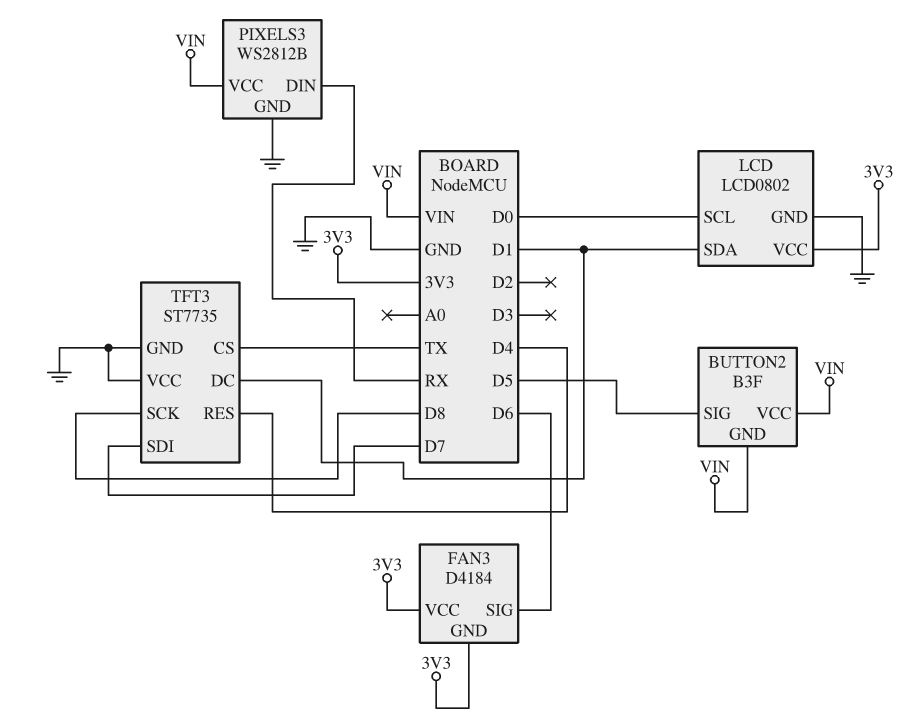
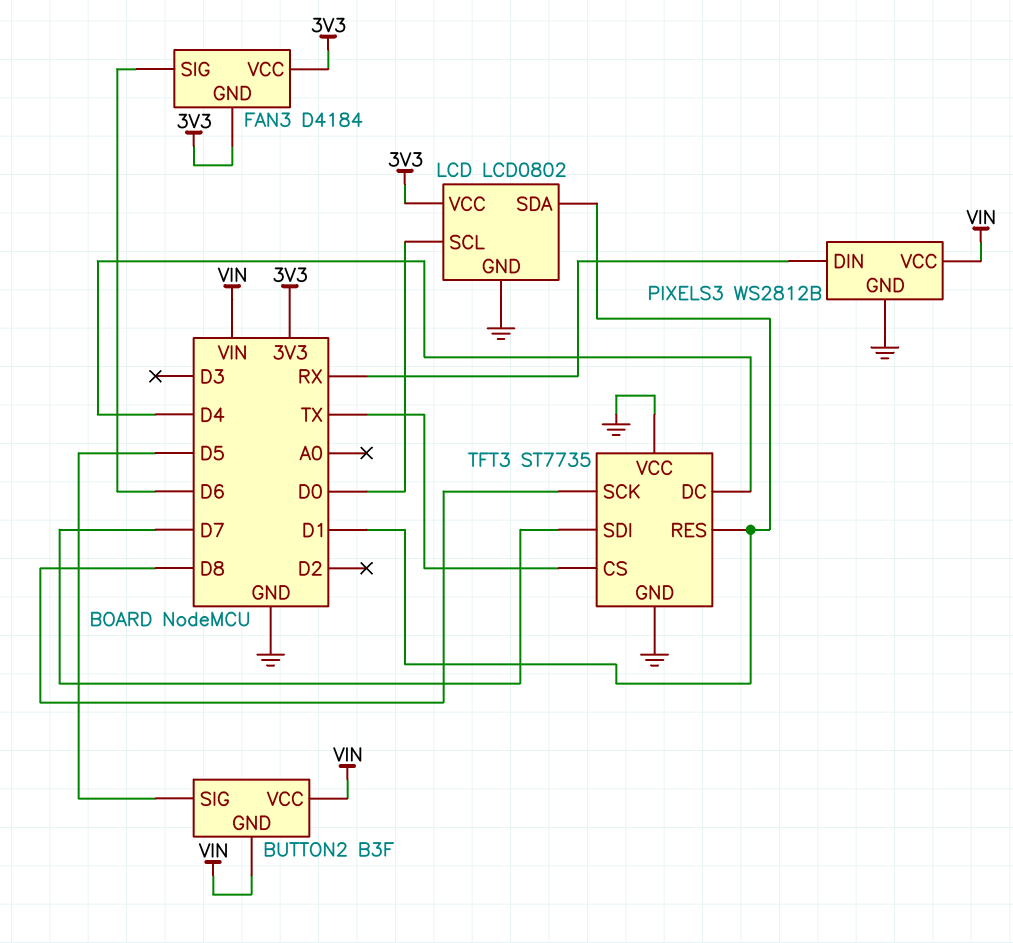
TFT3 pin DC: D1 -> D4
TFT3 pin RES: D4 -> D1

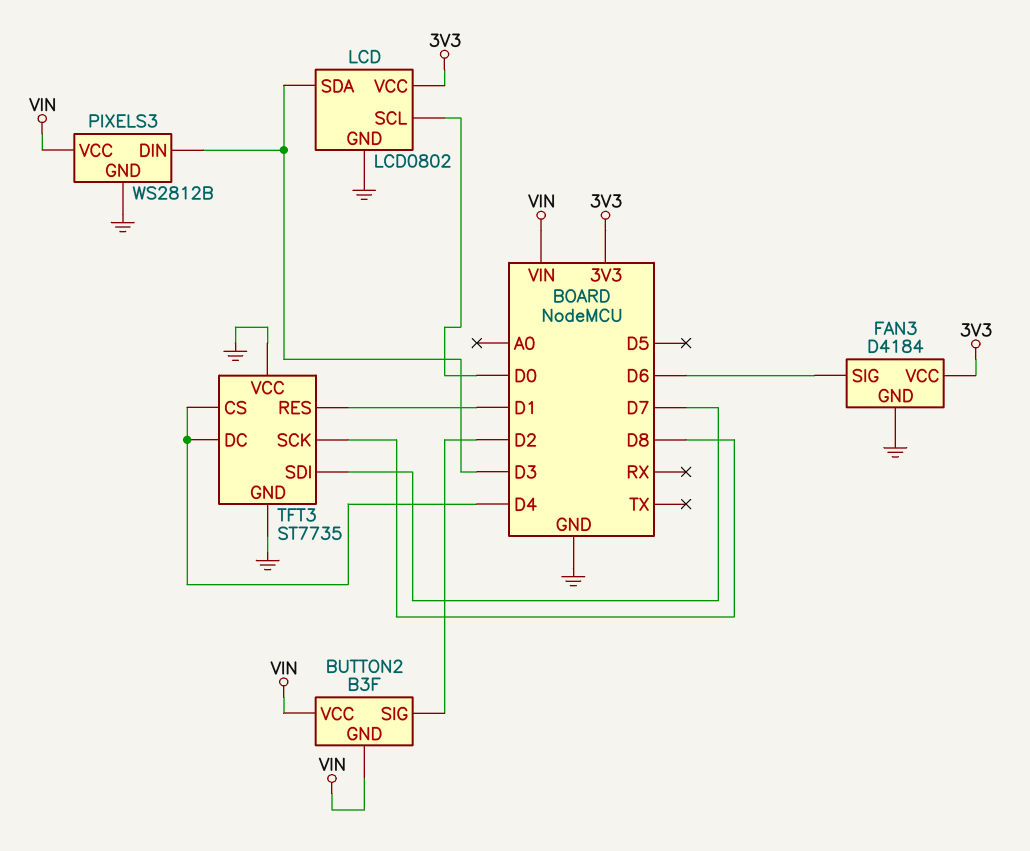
BUTTON2 pin SIG: D5 -> D2
FAN3 pin GND: 3V3 -> GND
LCD pin SDA: D1 -> D3
PIXELS3 pin DIN: RX -> D3
TFT3 pin CS: TX -> D4

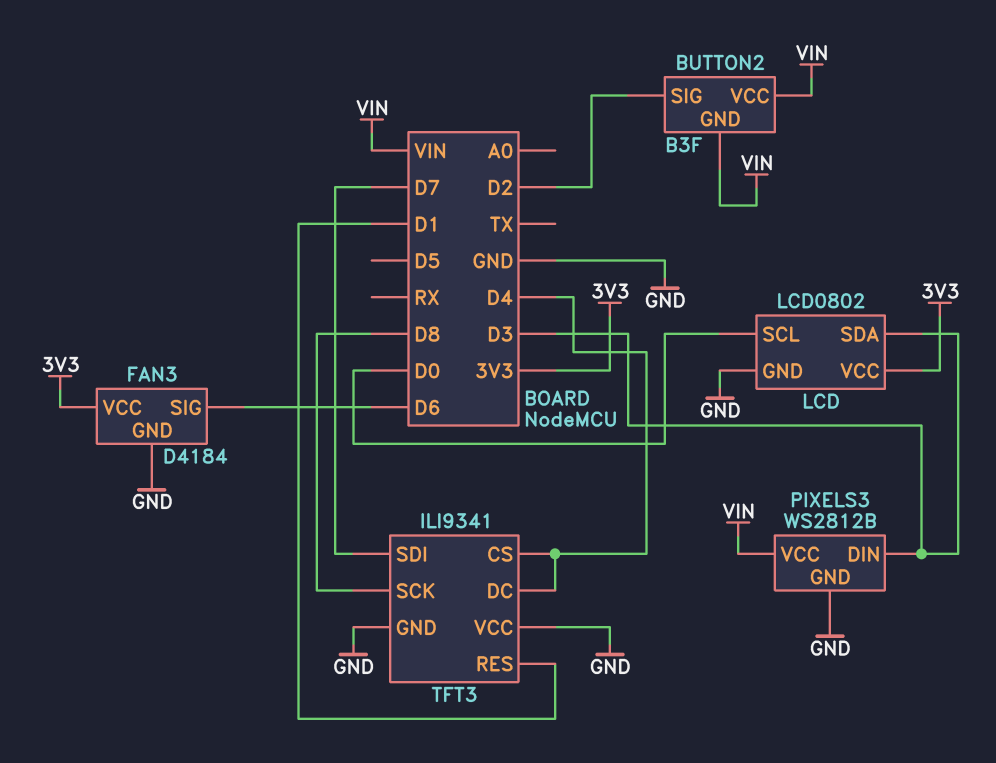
TFT3: ST7735 -> ILI9341

